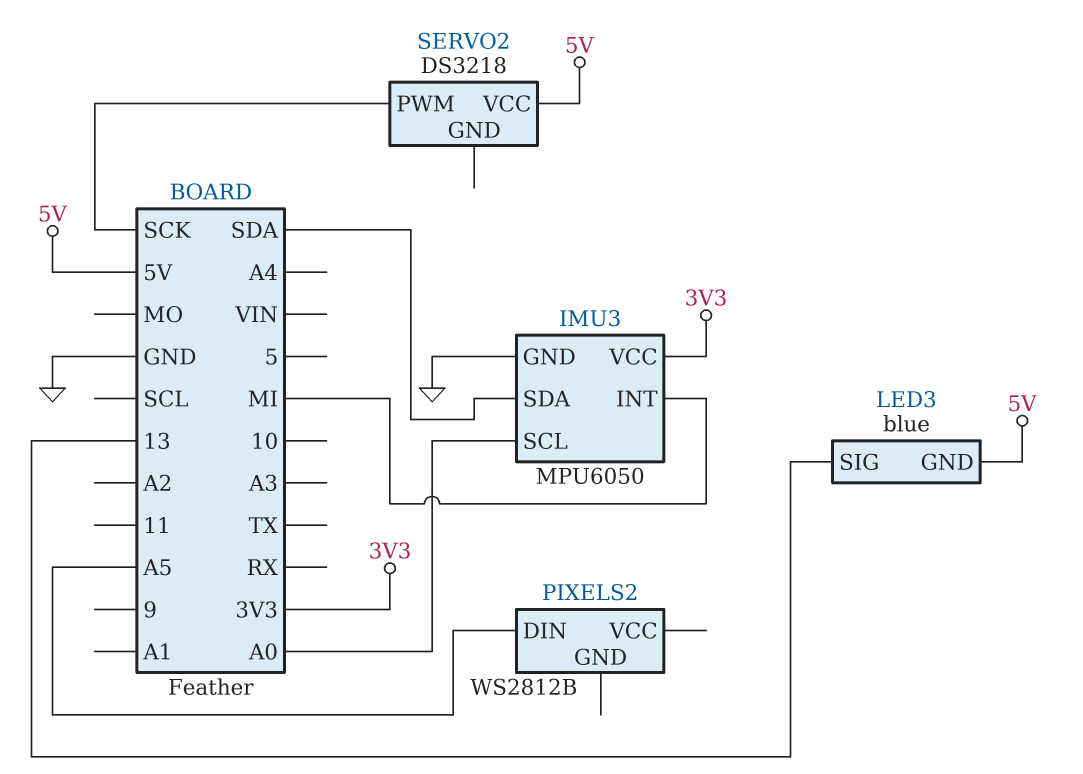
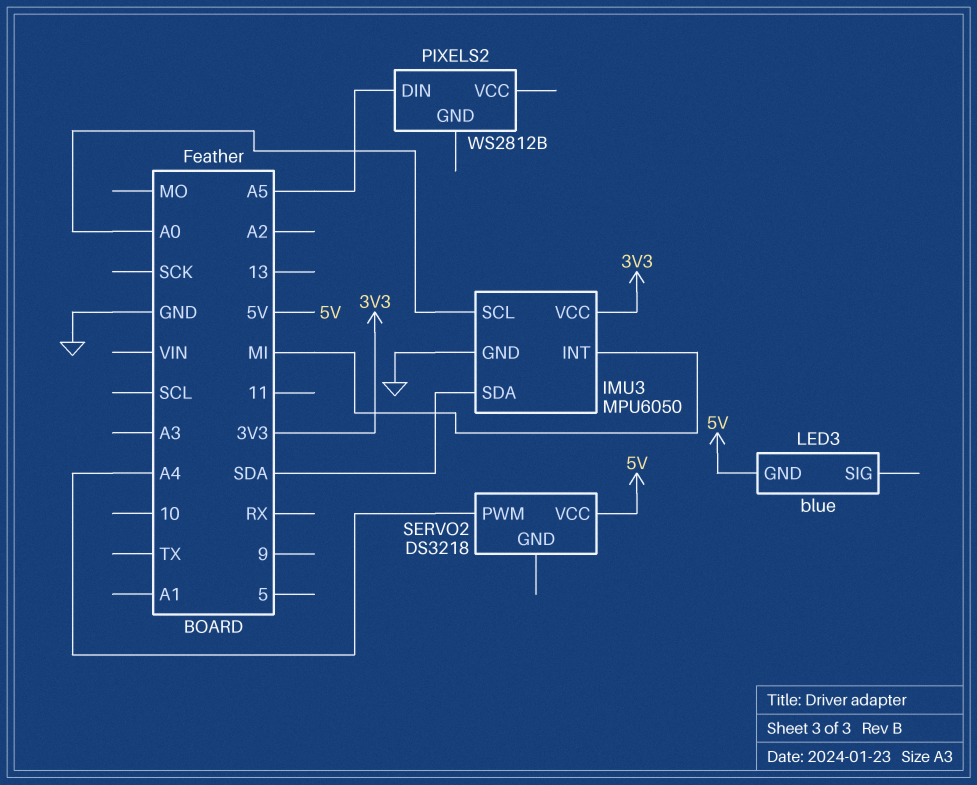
LED3 pin SIG: 13 -> none
SERVO2 pin PWM: SCK -> A4

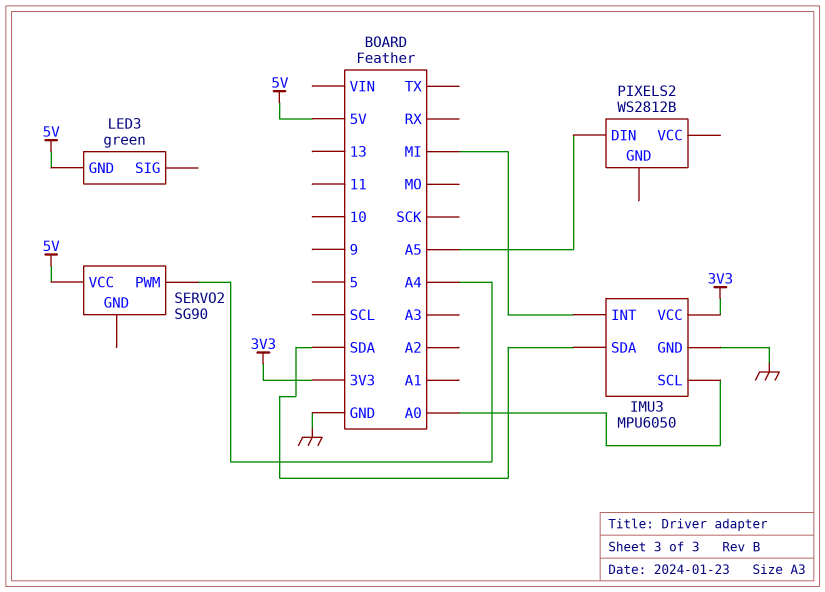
LED3: blue -> green
SERVO2: DS3218 -> SG90

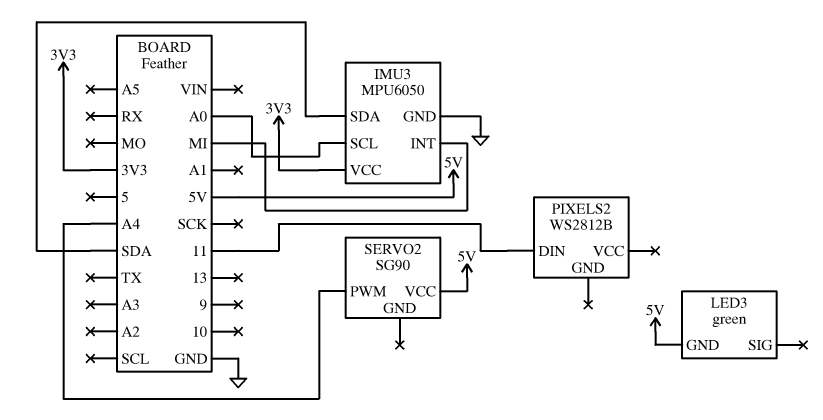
PIXELS2 pin DIN: A5 -> 11

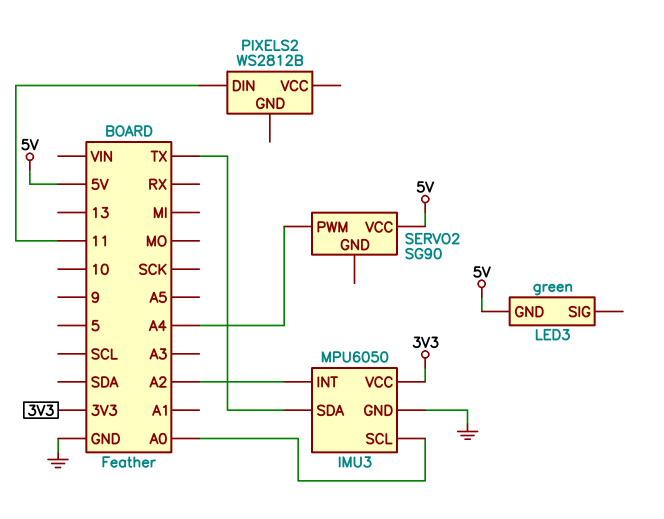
IMU3 pin INT: MI -> A2
IMU3 pin SDA: SDA -> TX

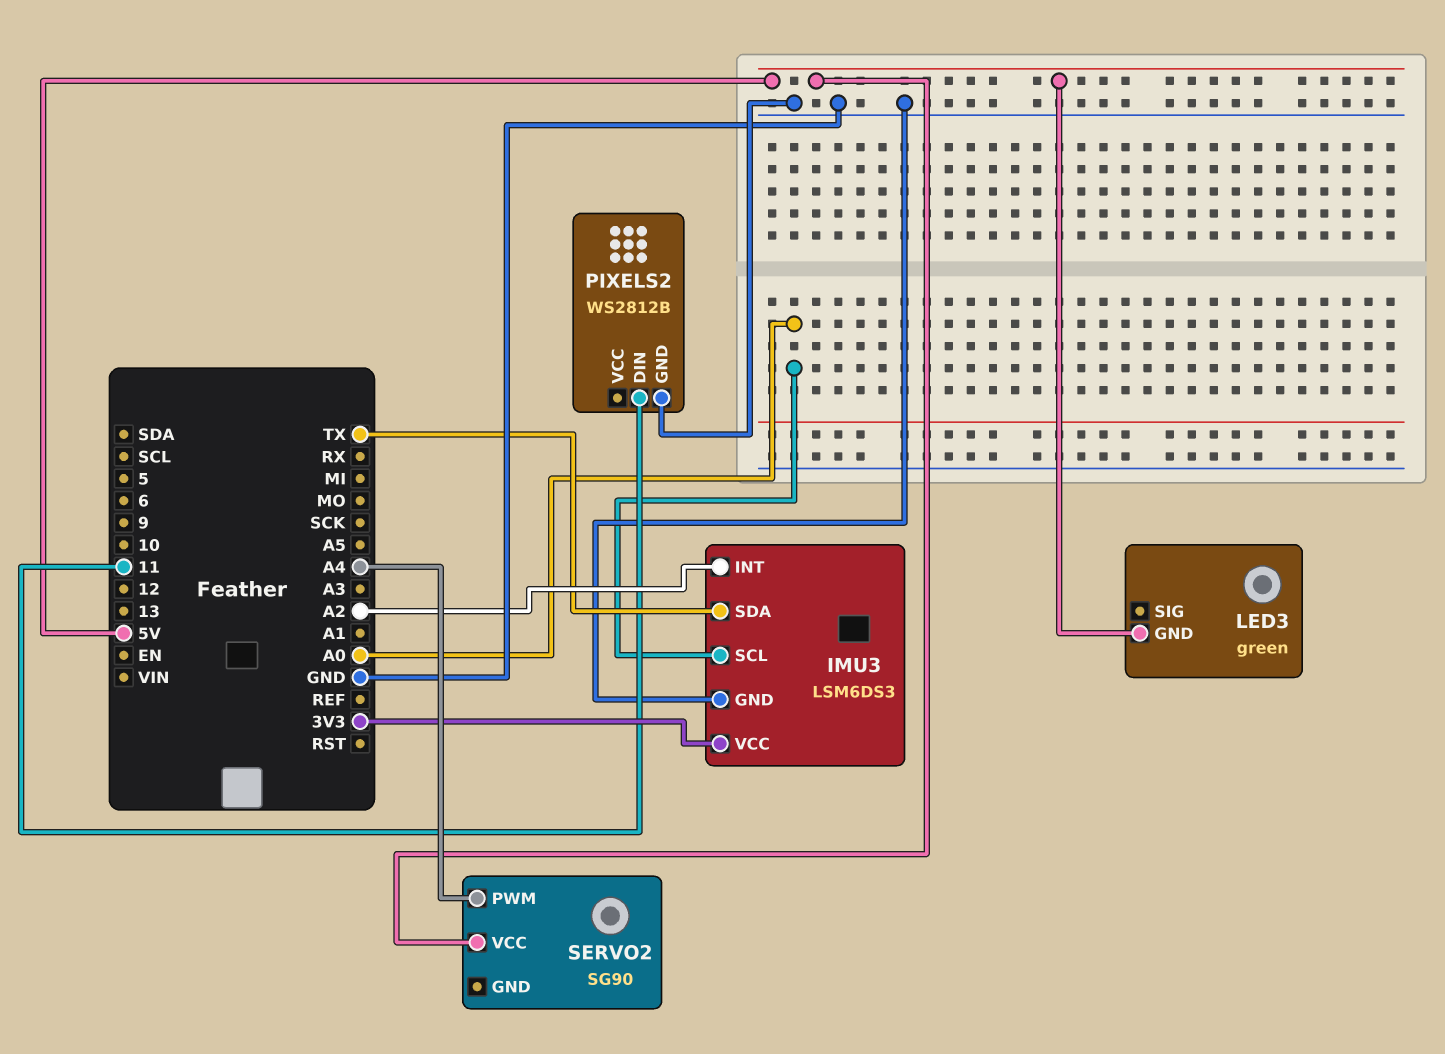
IMU3: MPU6050 -> LSM6DS3
PIXELS2 pin GND: none -> GND

